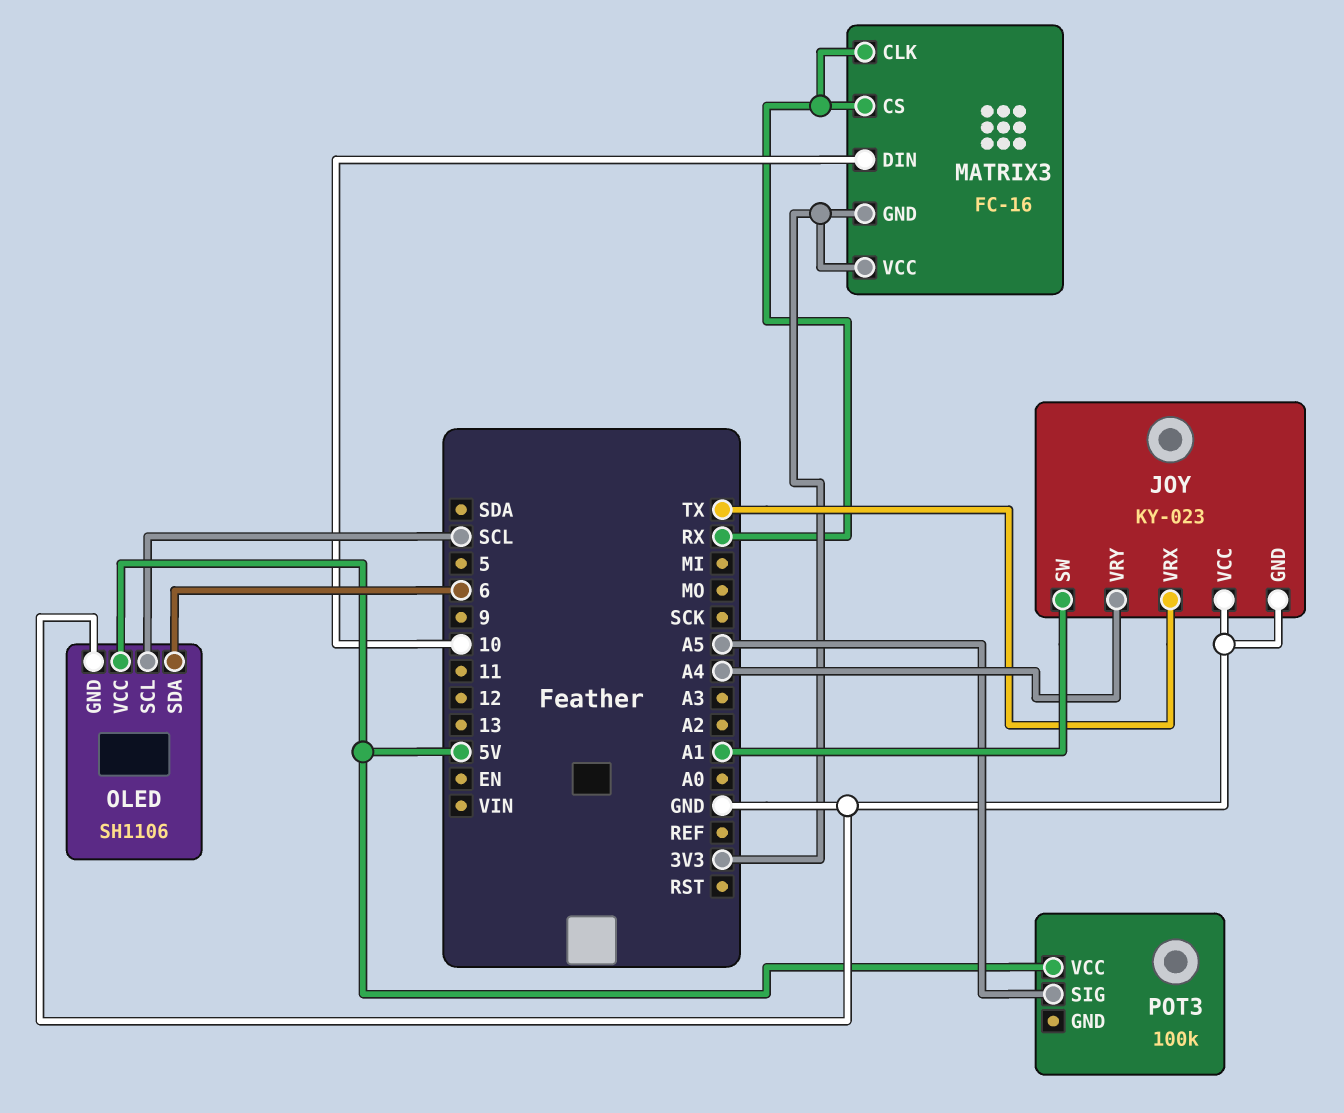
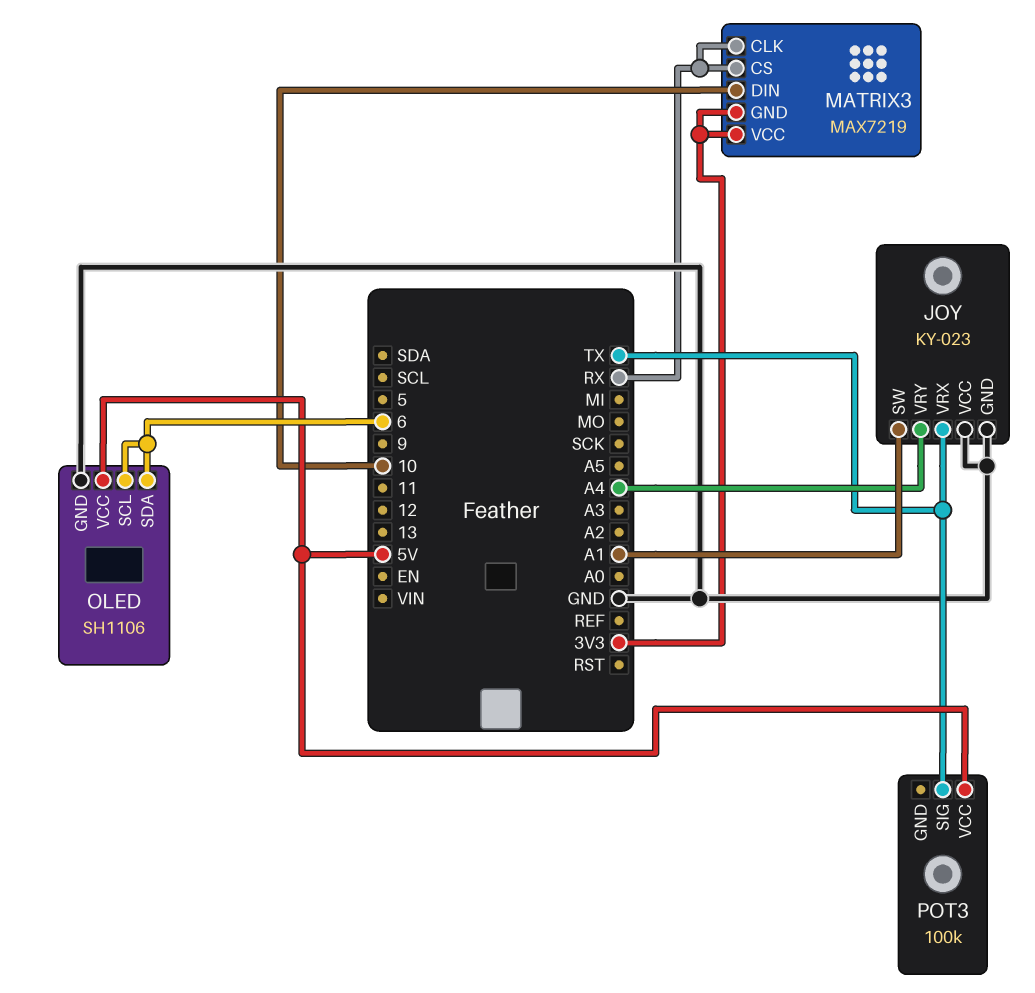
MATRIX3: FC-16 -> MAX7219
OLED pin SCL: SCL -> 6
POT3 pin SIG: A5 -> TX

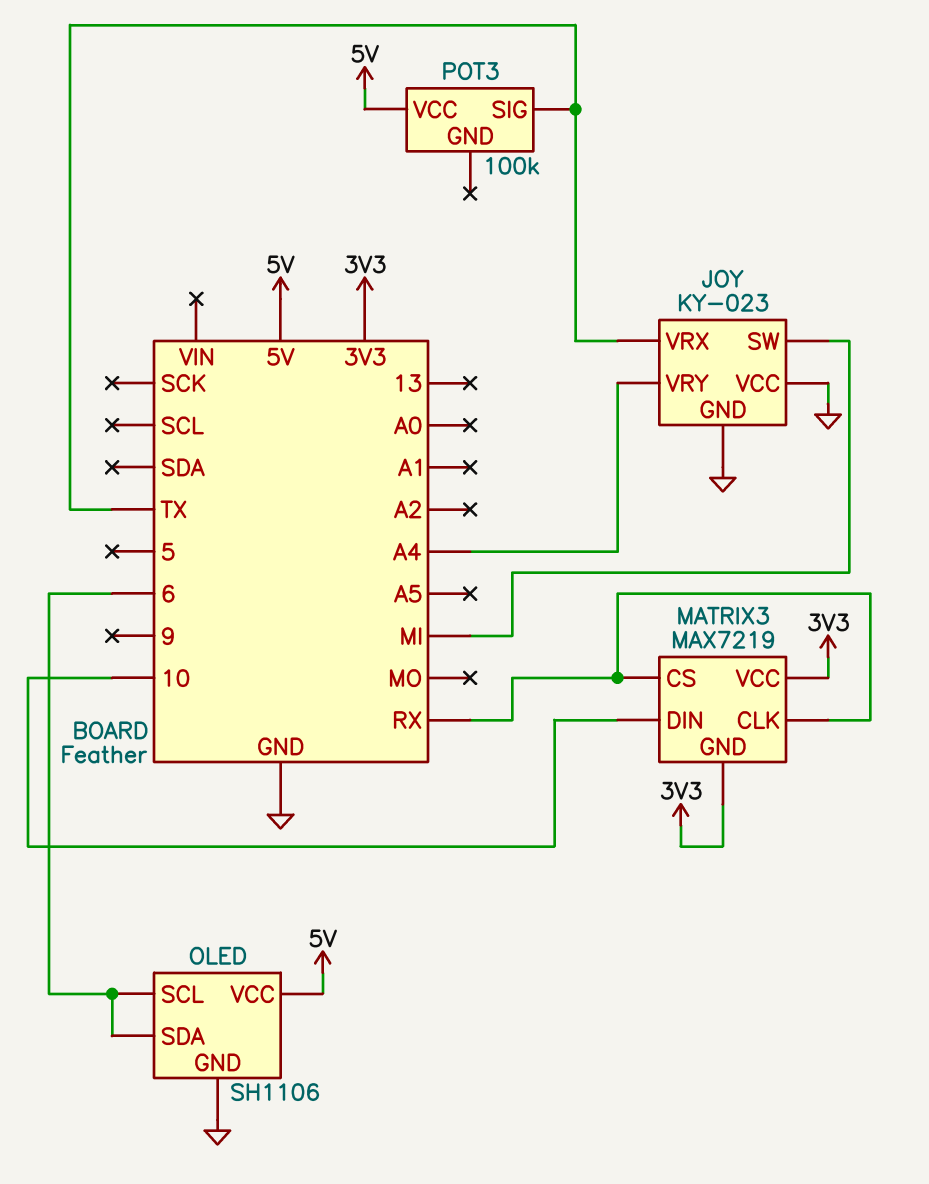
JOY pin SW: A1 -> MI

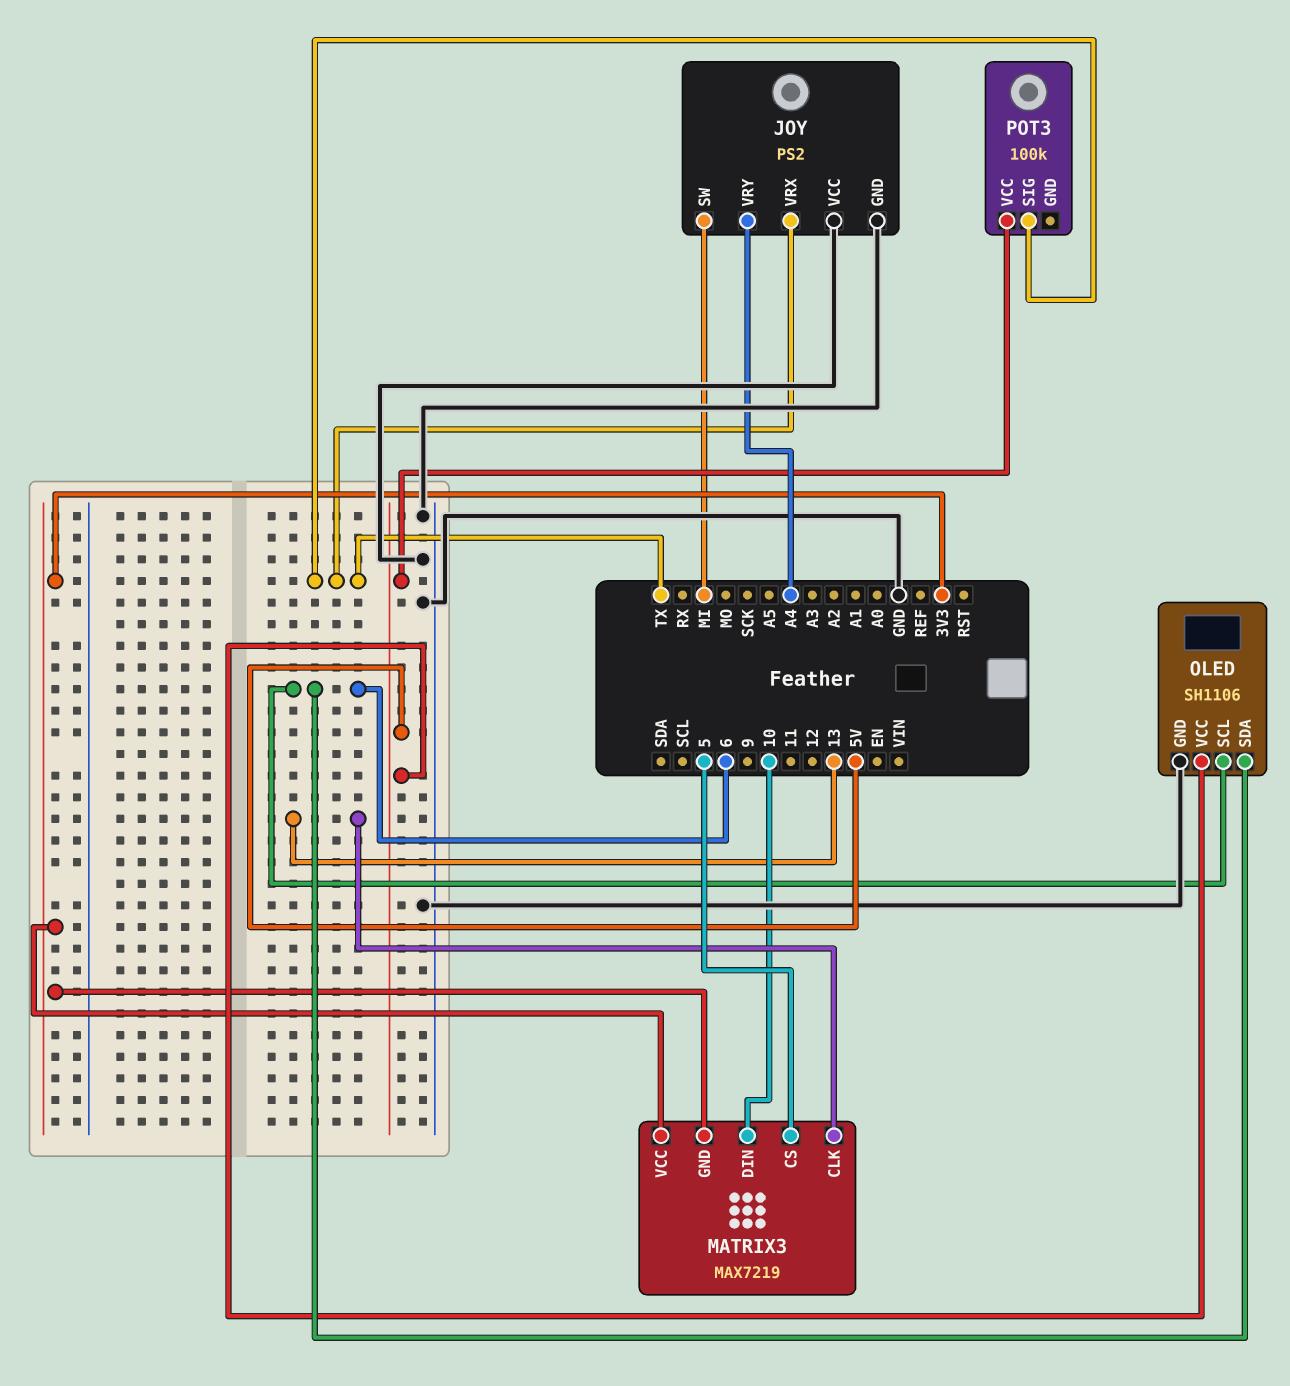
JOY: KY-023 -> PS2
MATRIX3 pin CLK: RX -> 13
MATRIX3 pin CS: RX -> 5

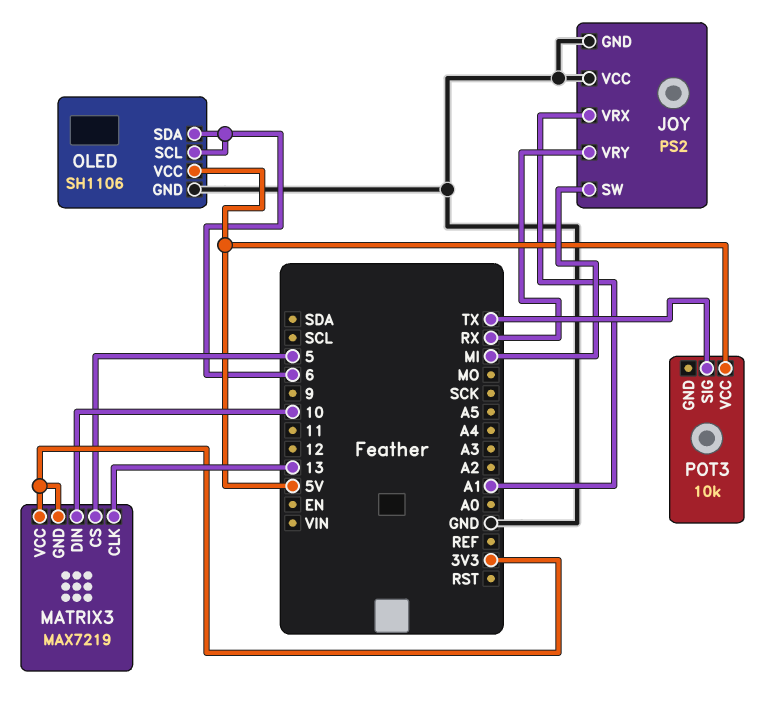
JOY pin VRX: TX -> A1
JOY pin VRY: A4 -> RX
POT3: 100k -> 10k

